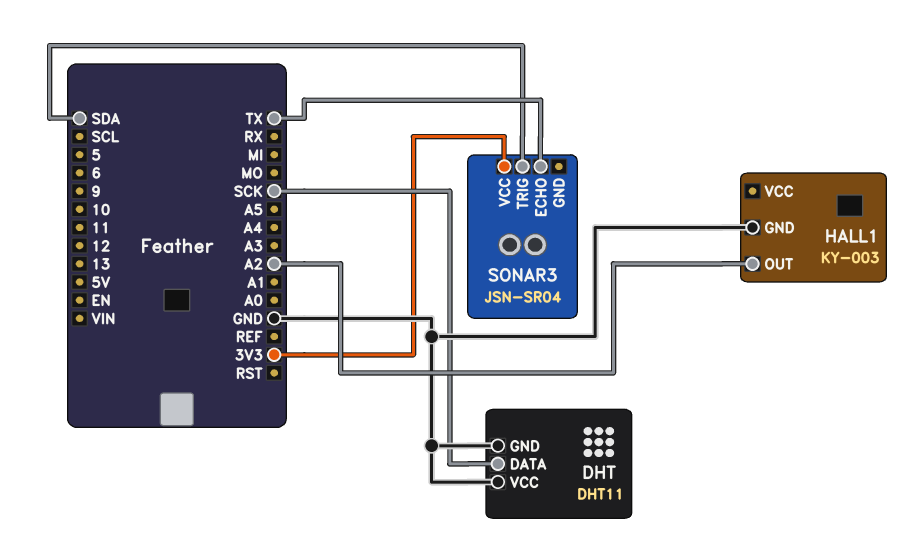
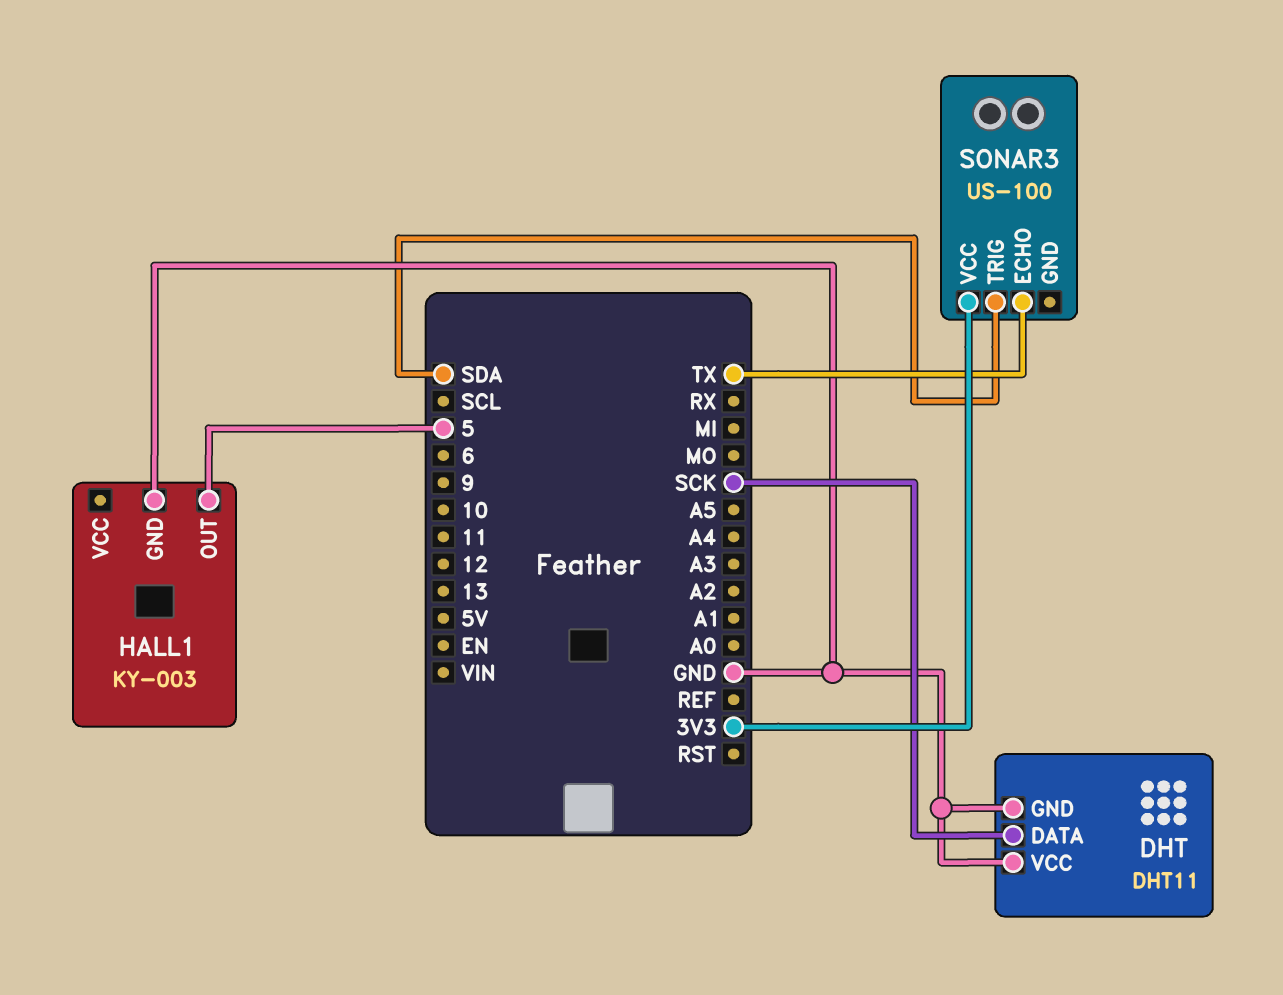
HALL1 pin OUT: A2 -> 5
SONAR3: JSN-SR04 -> US-100

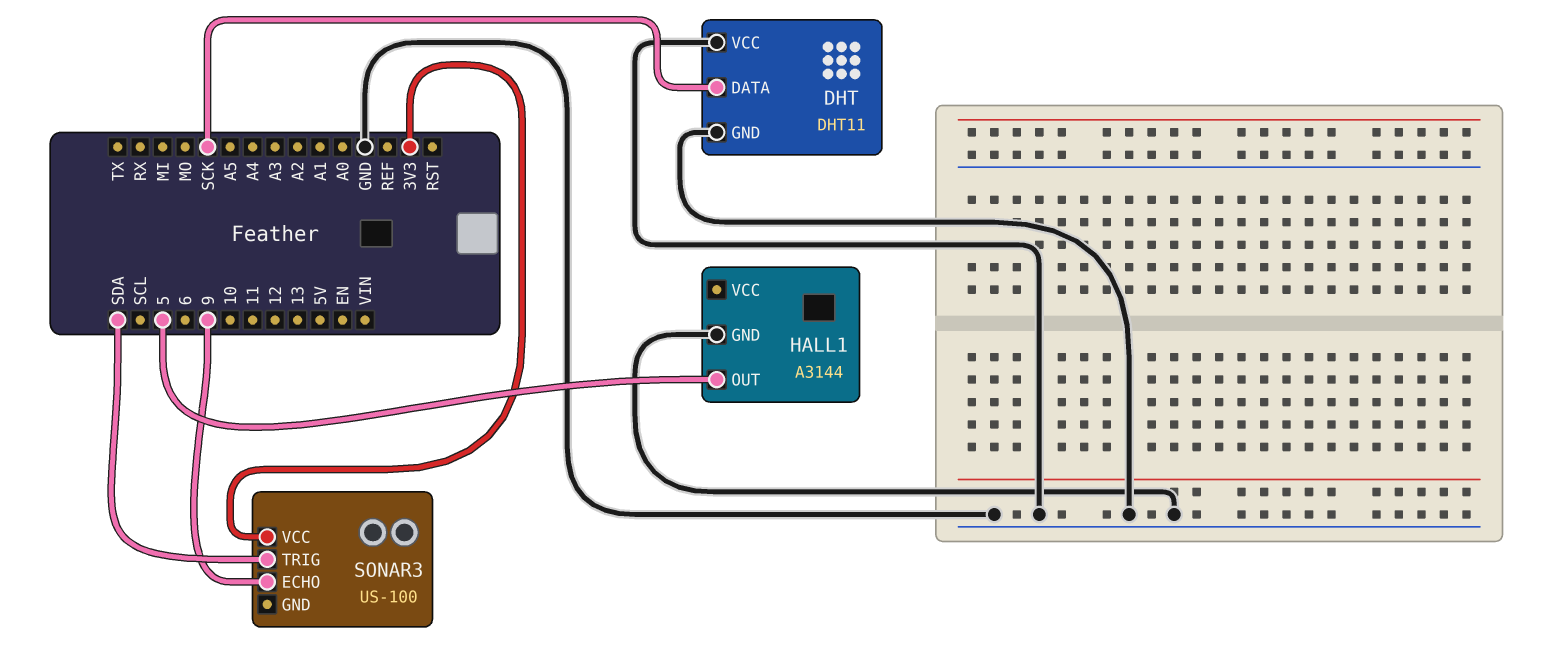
HALL1: KY-003 -> A3144
SONAR3 pin ECHO: TX -> 9

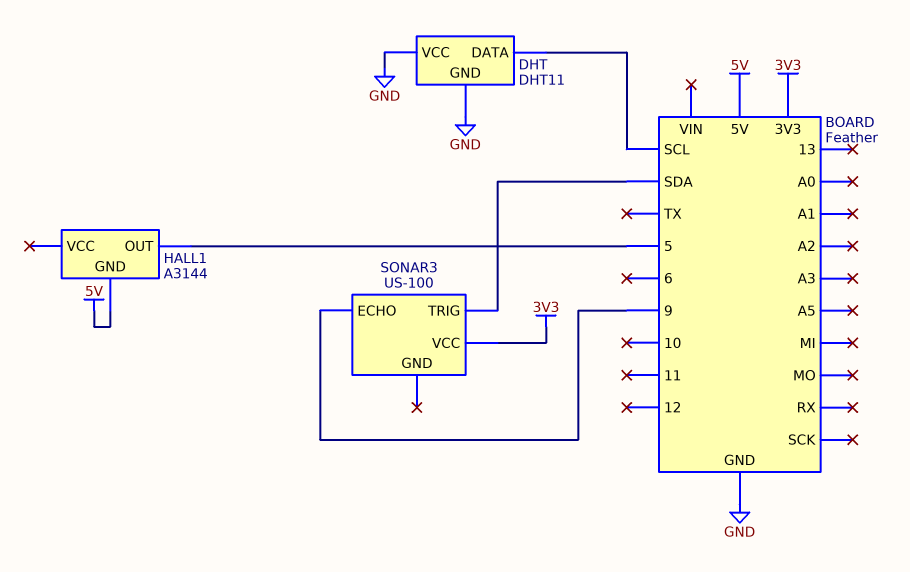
DHT pin DATA: SCK -> SCL
HALL1 pin GND: GND -> 5V

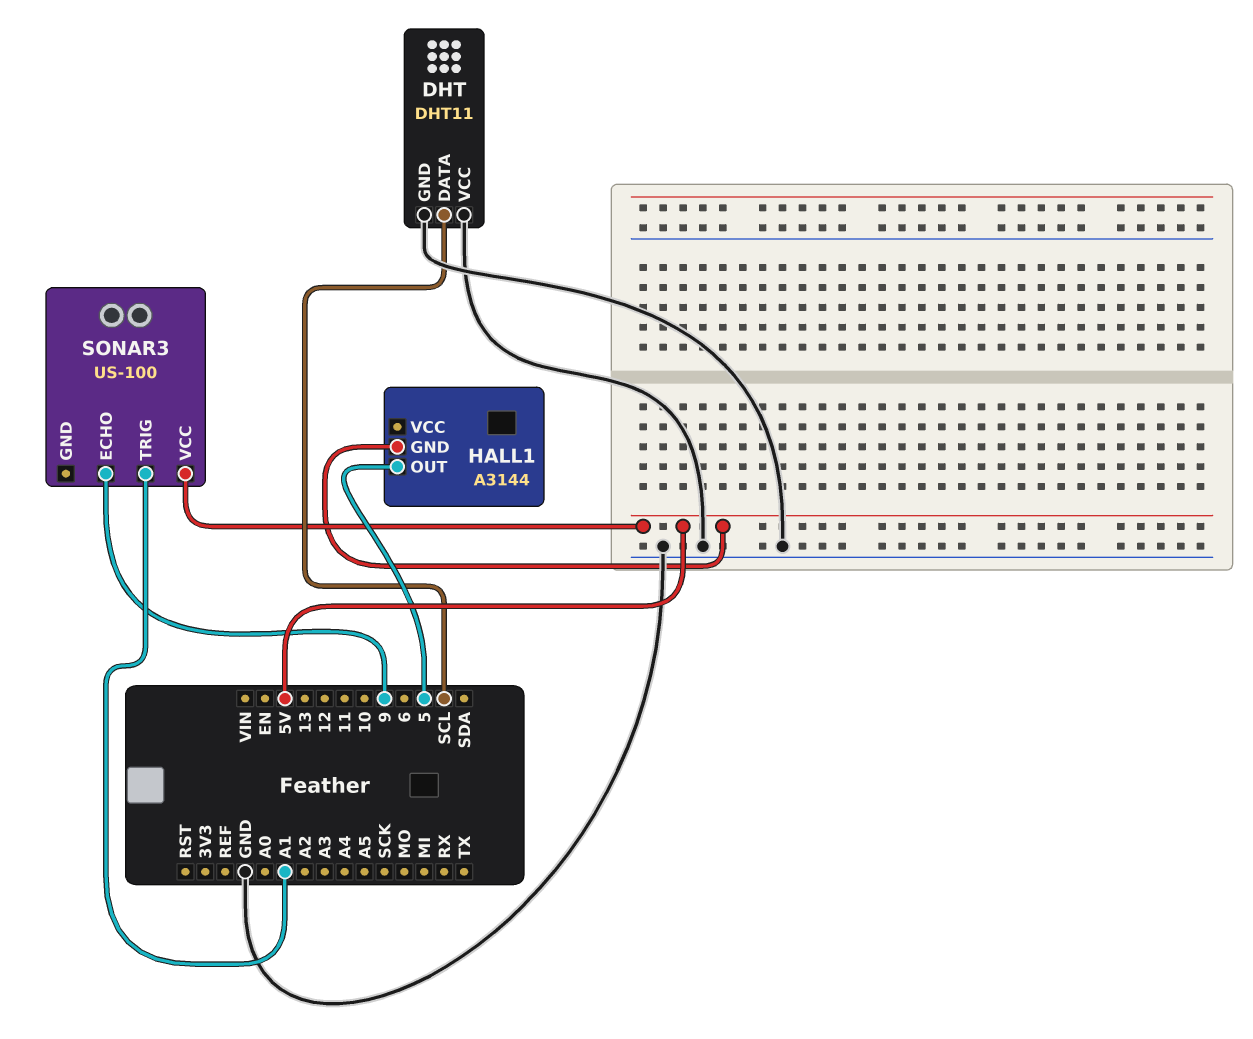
SONAR3 pin TRIG: SDA -> A1
SONAR3 pin VCC: 3V3 -> 5V

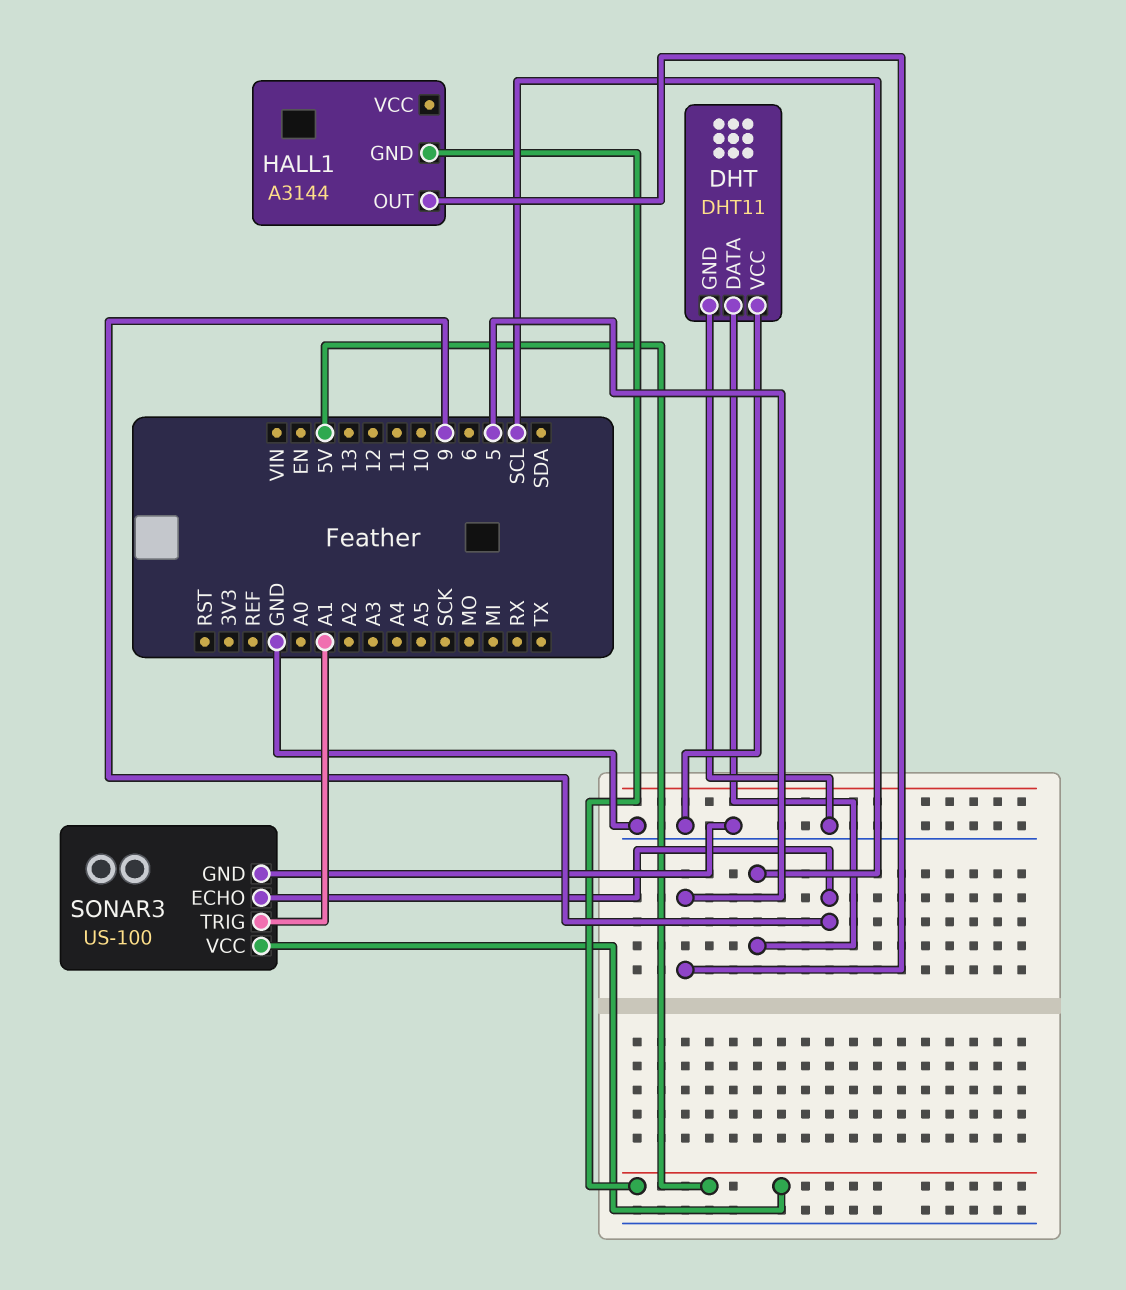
SONAR3 pin GND: none -> GND

